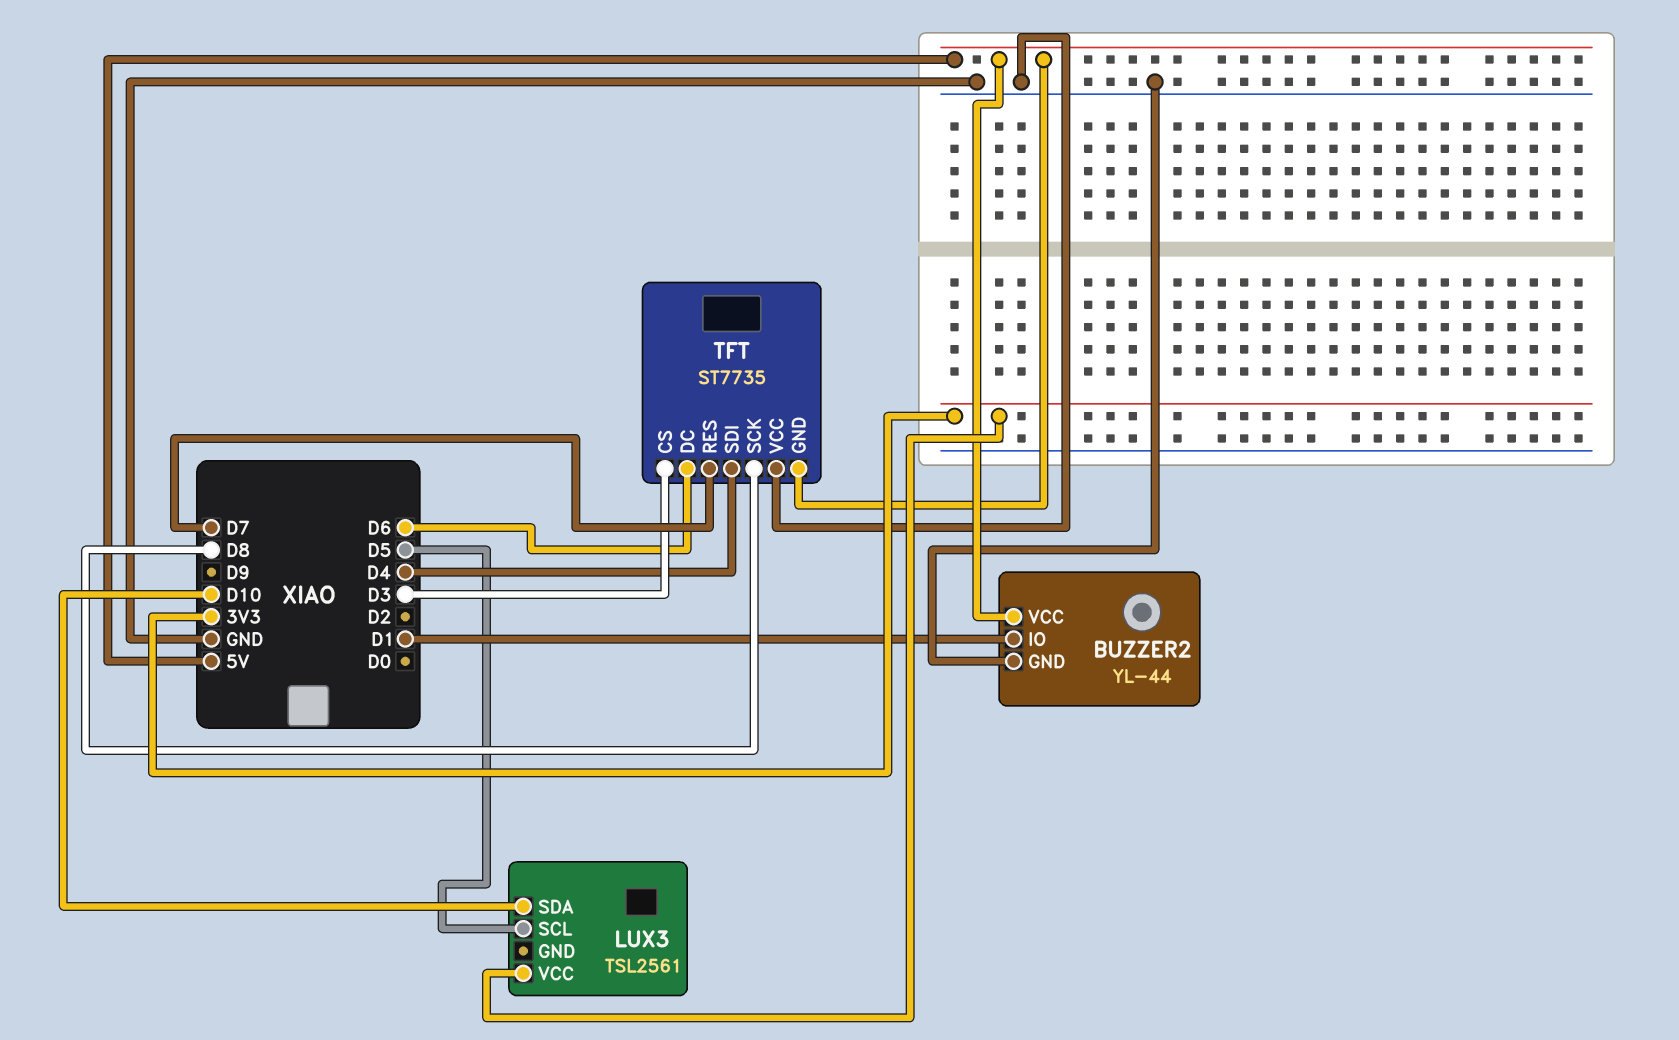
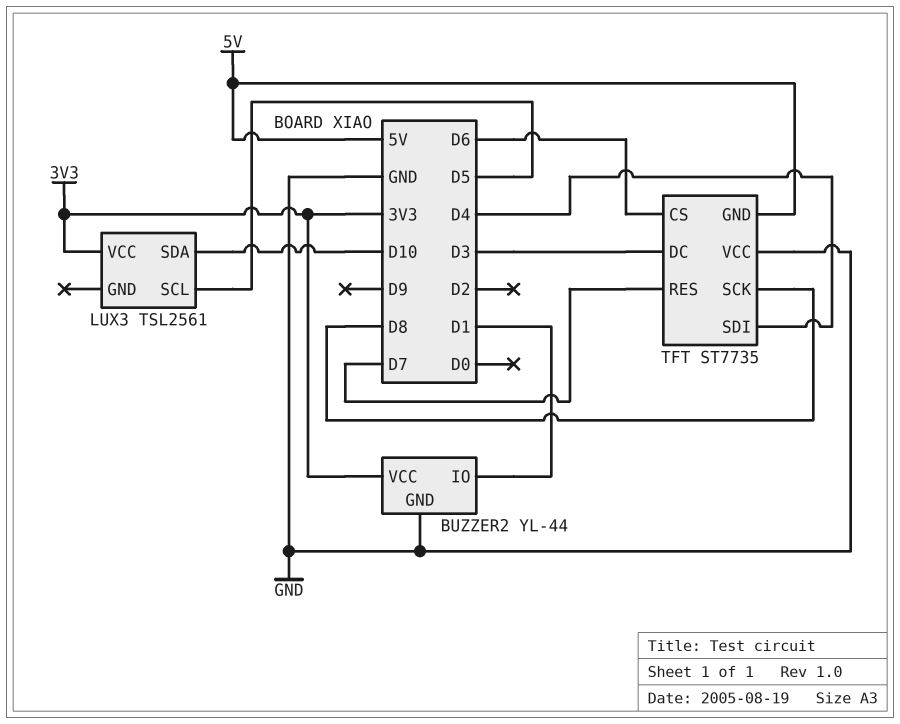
BUZZER2 pin VCC: 5V -> 3V3
TFT pin CS: D3 -> D6
TFT pin DC: D6 -> D3

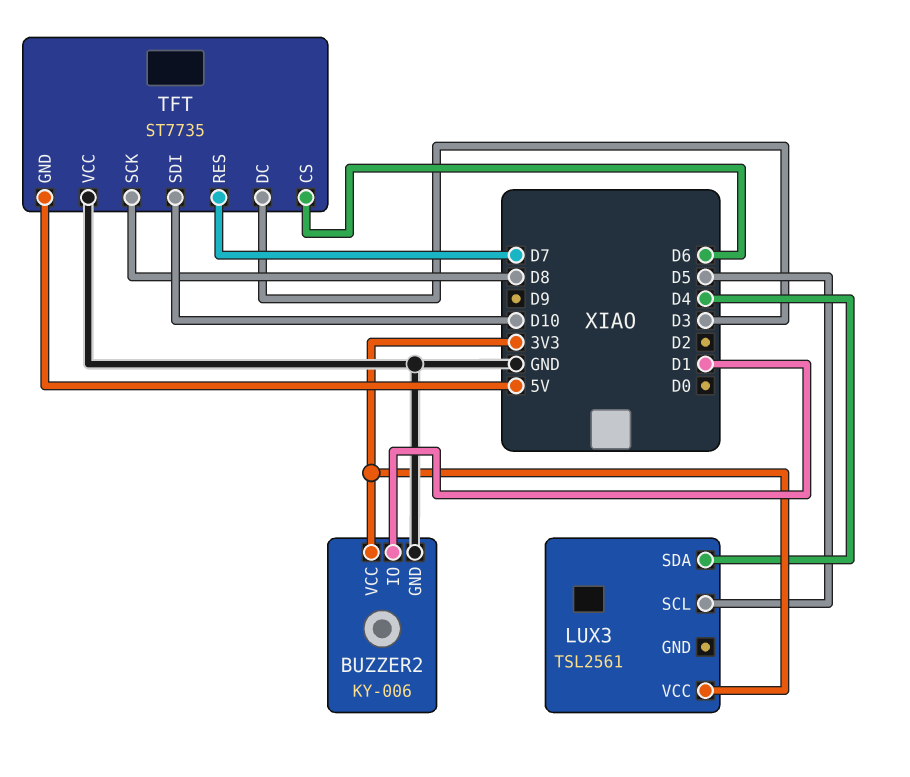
BUZZER2: YL-44 -> KY-006
LUX3 pin SDA: D10 -> D4
TFT pin SDI: D4 -> D10

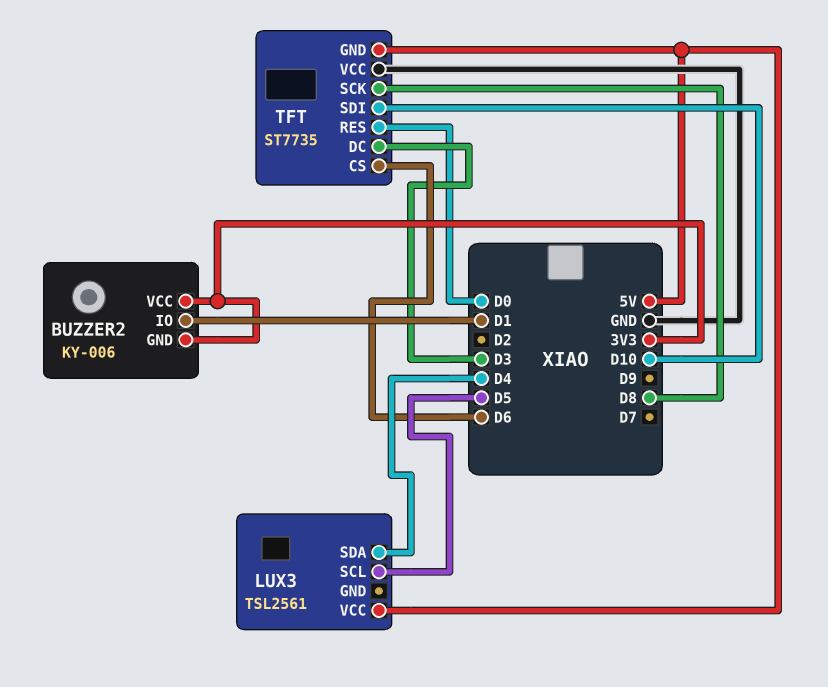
BUZZER2 pin GND: GND -> 3V3
LUX3 pin VCC: 3V3 -> 5V
TFT pin RES: D7 -> D0

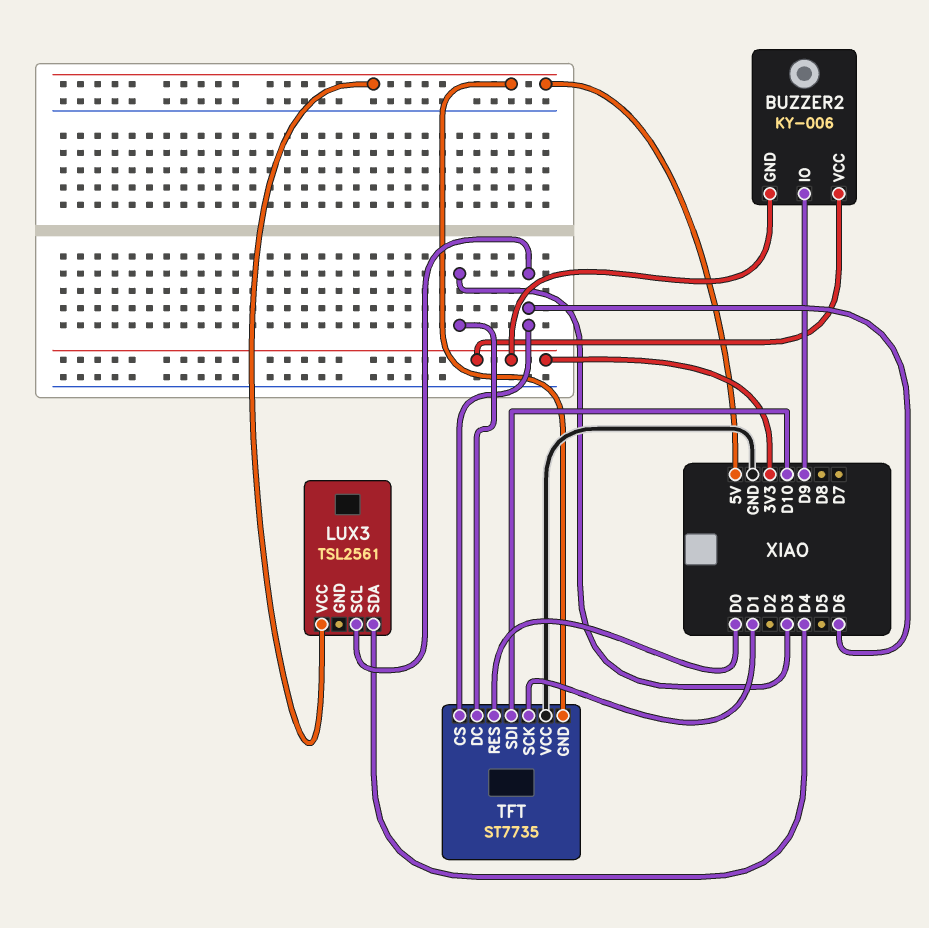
BUZZER2 pin IO: D1 -> D9
LUX3 pin SCL: D5 -> D6
TFT pin SCK: D8 -> D1

